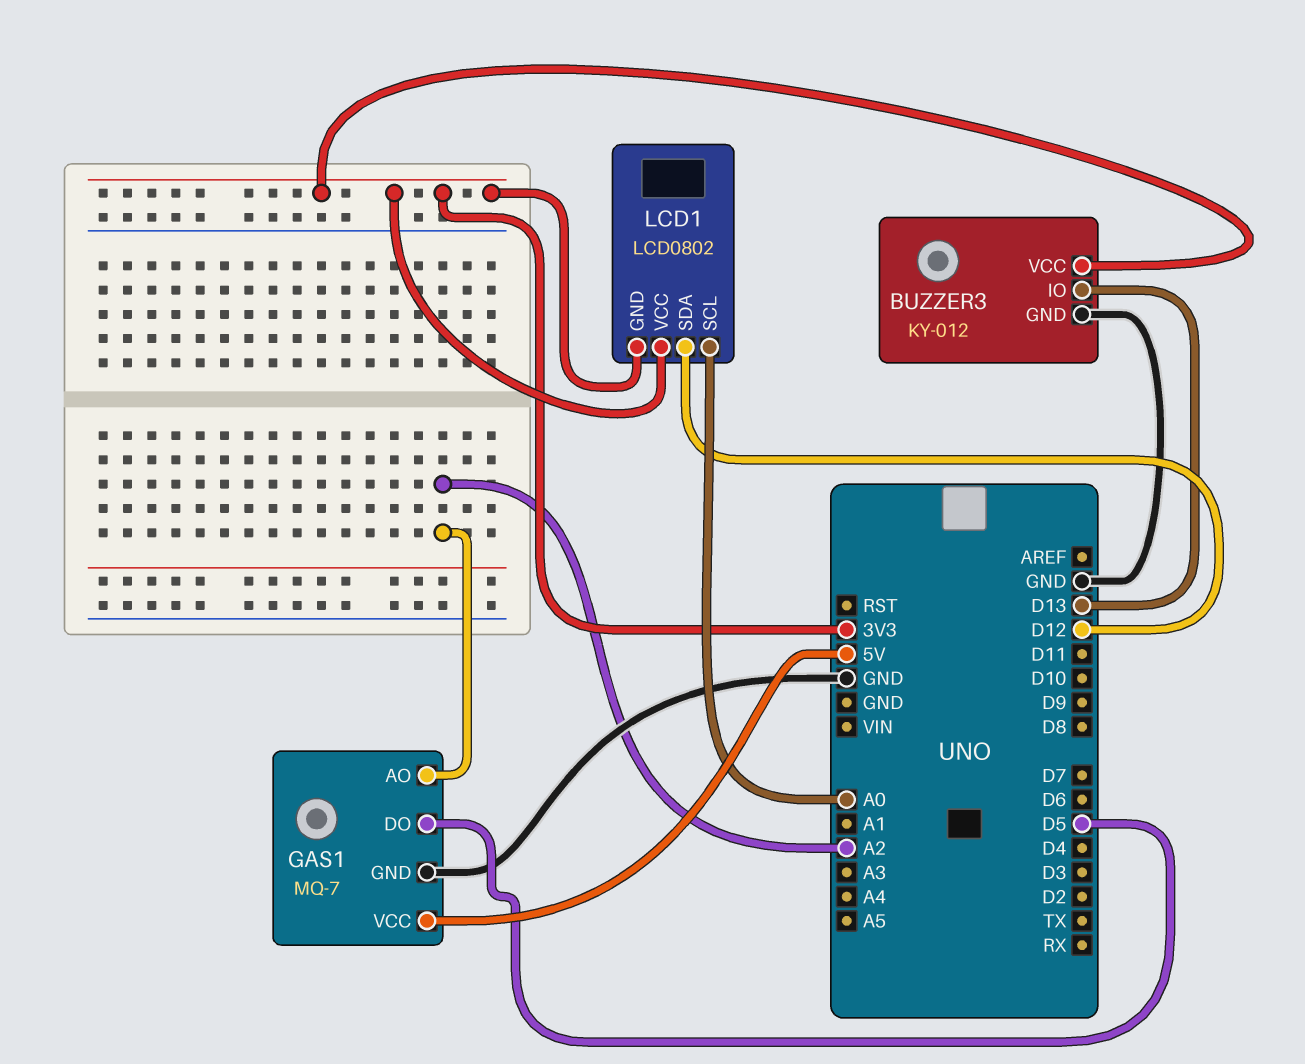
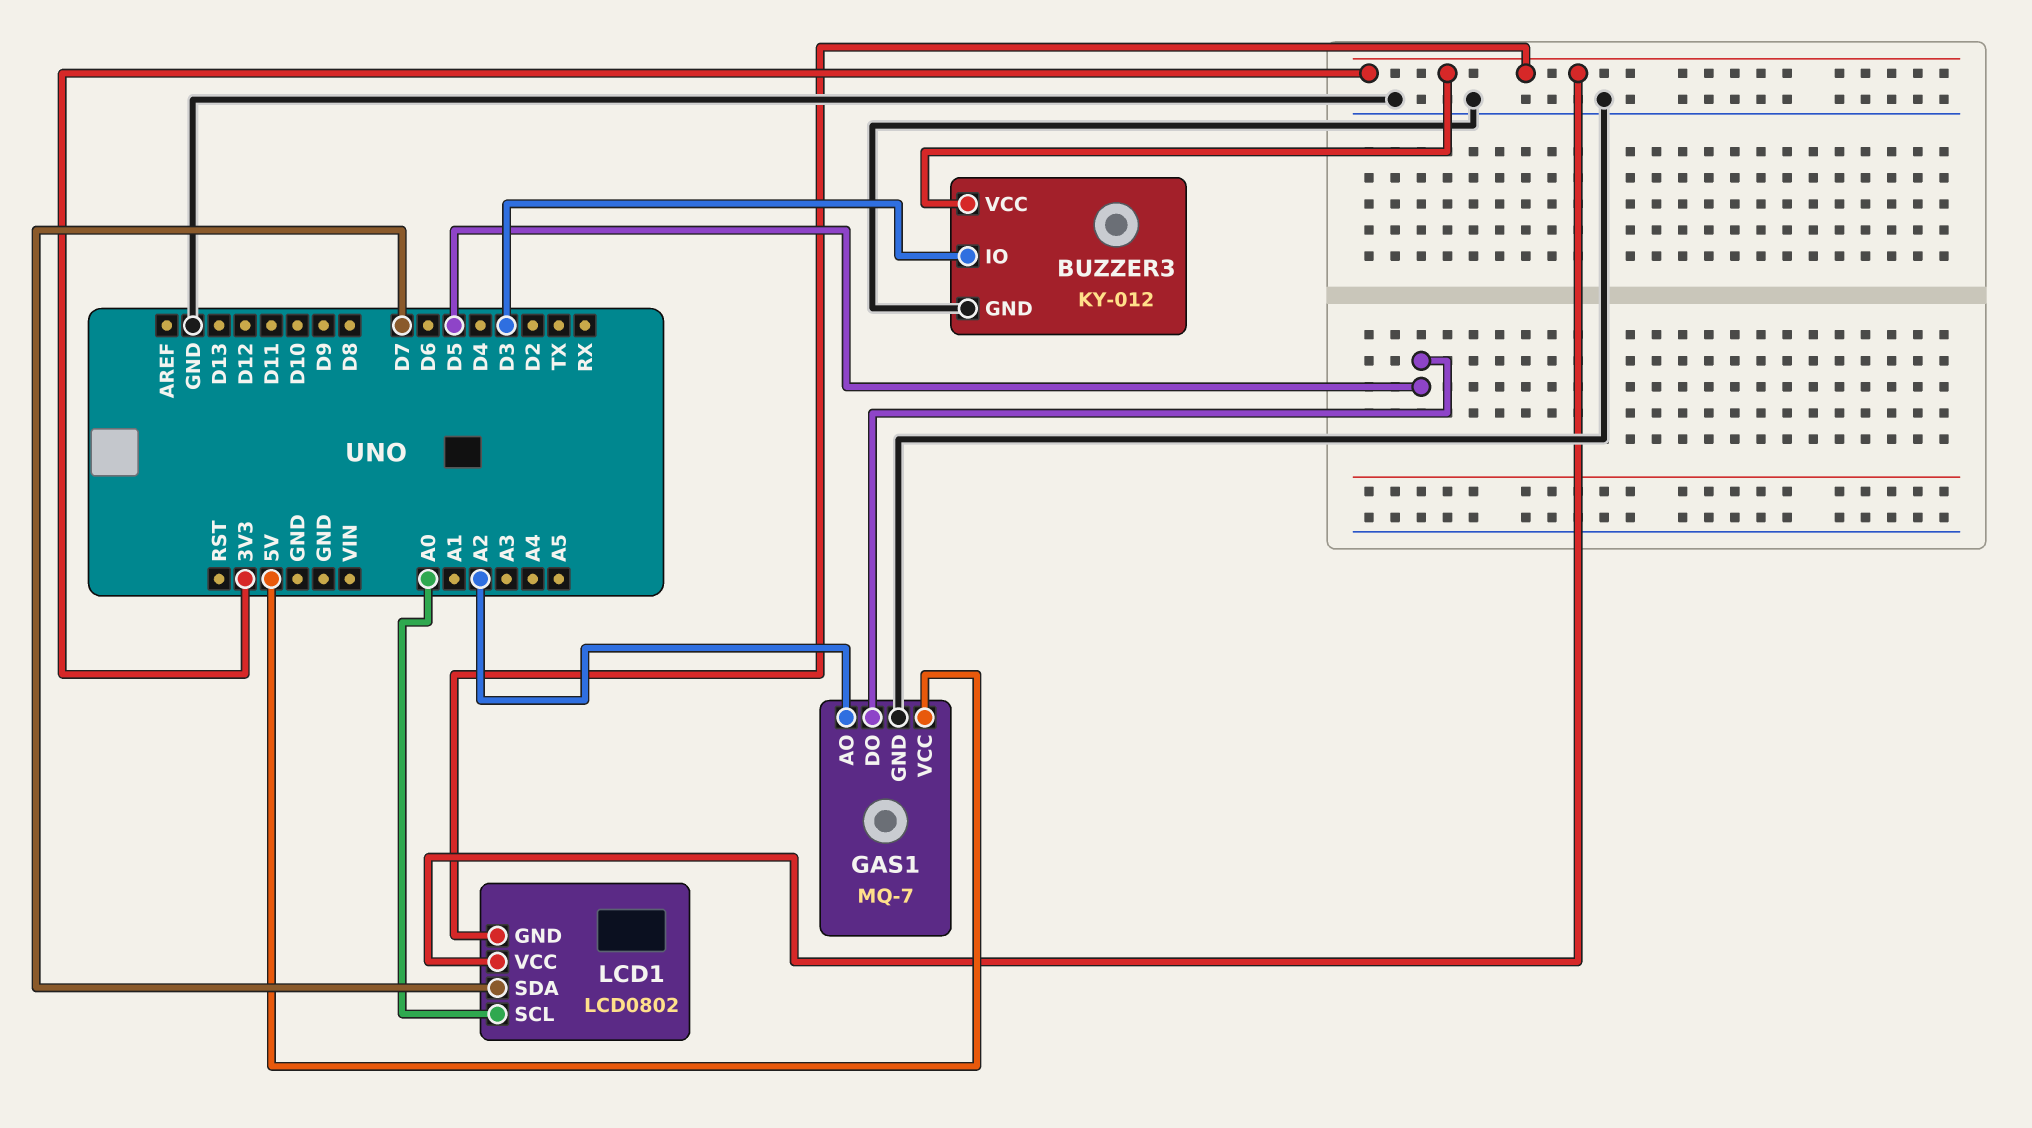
BUZZER3 pin IO: D13 -> D3
LCD1 pin SDA: D12 -> D7

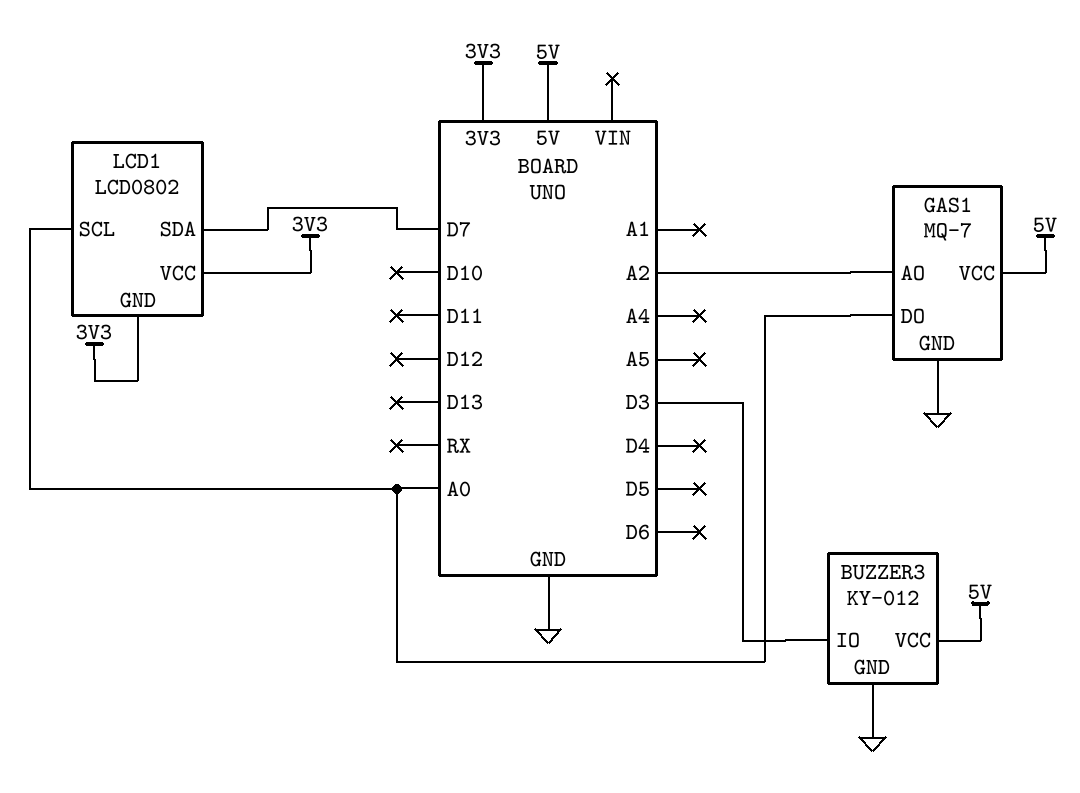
BUZZER3 pin VCC: 3V3 -> 5V
GAS1 pin DO: D5 -> A0

